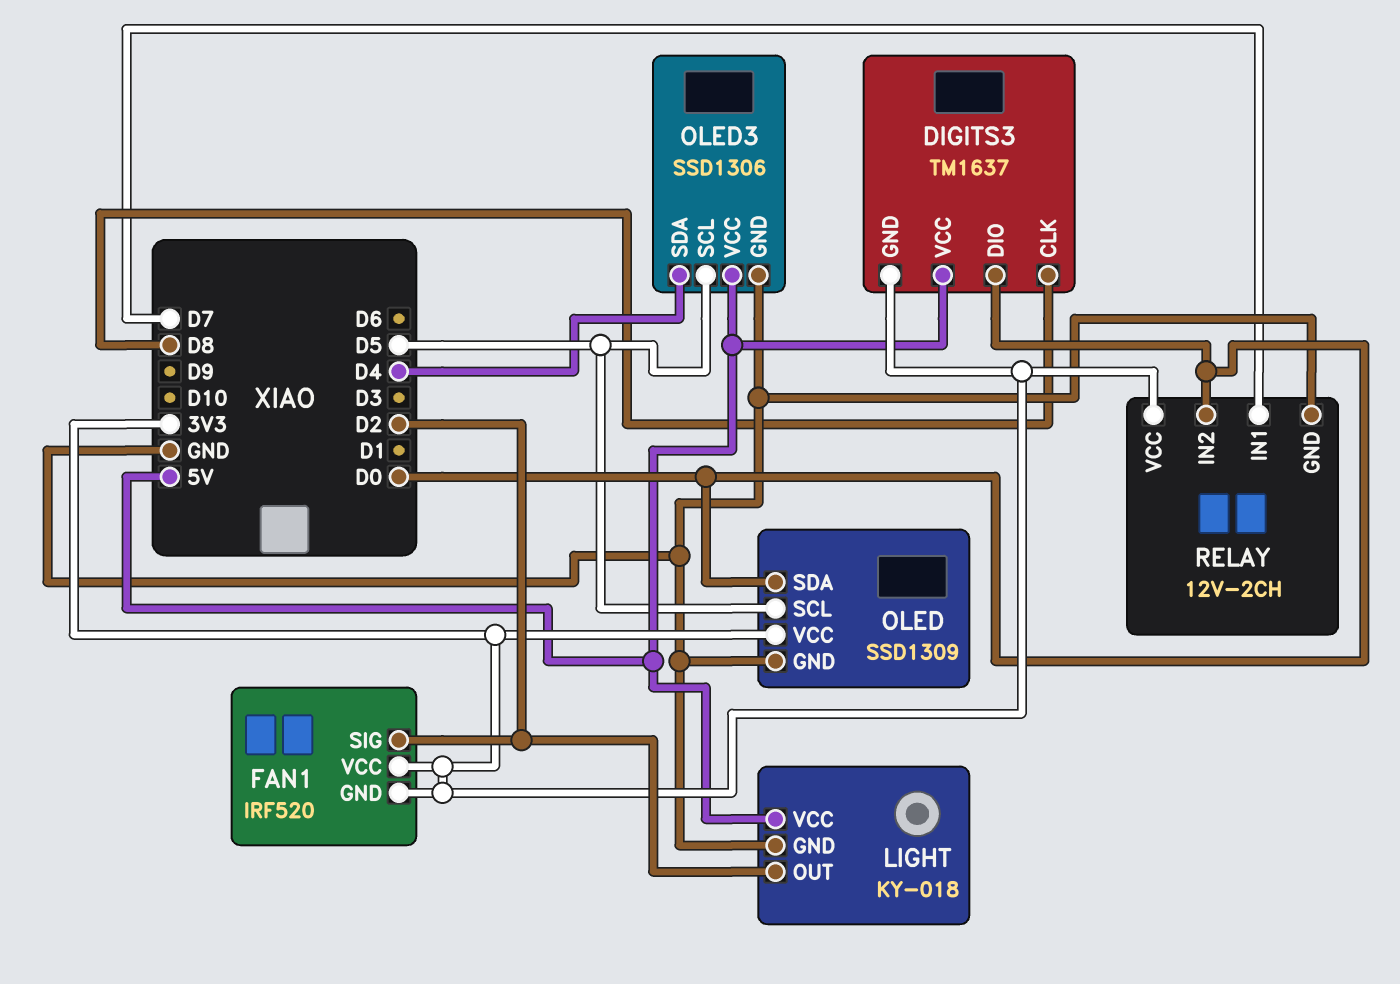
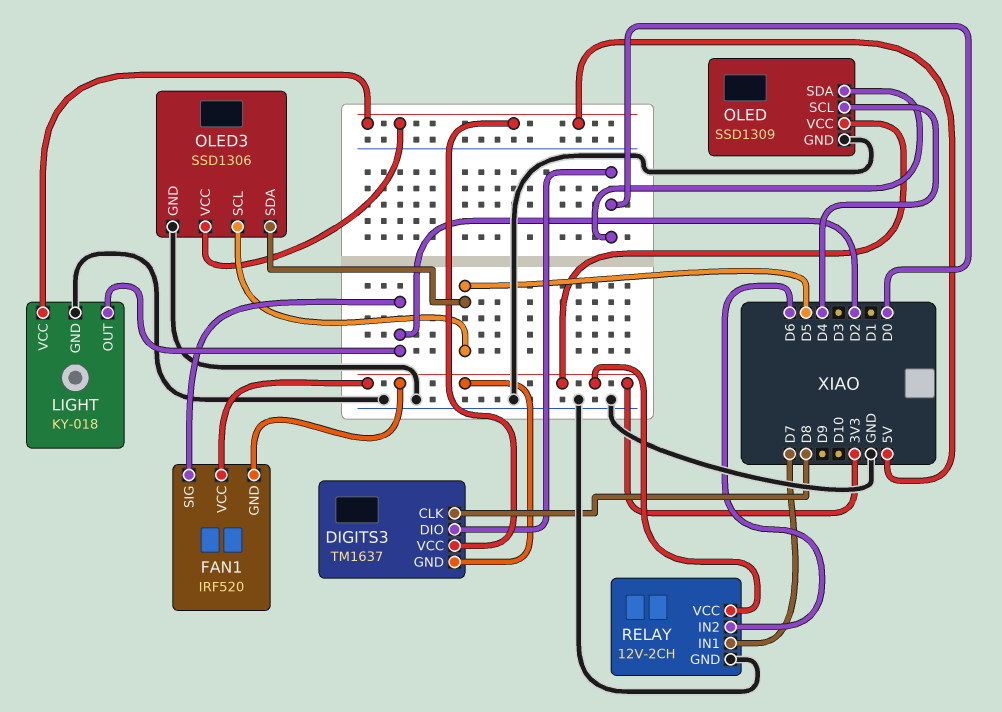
OLED pin SCL: D5 -> D4
OLED3 pin SDA: D4 -> D5
RELAY pin IN2: D0 -> D6

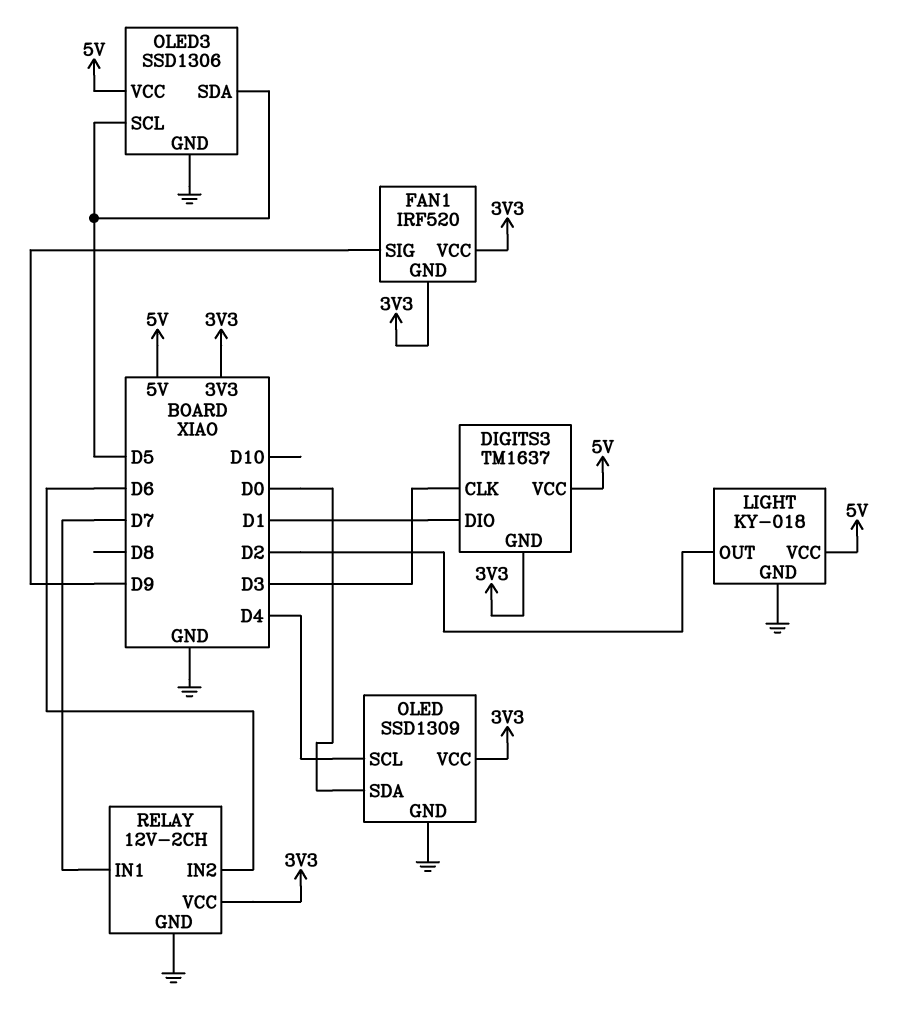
DIGITS3 pin CLK: D8 -> D3
DIGITS3 pin DIO: D0 -> D1
FAN1 pin SIG: D2 -> D9

